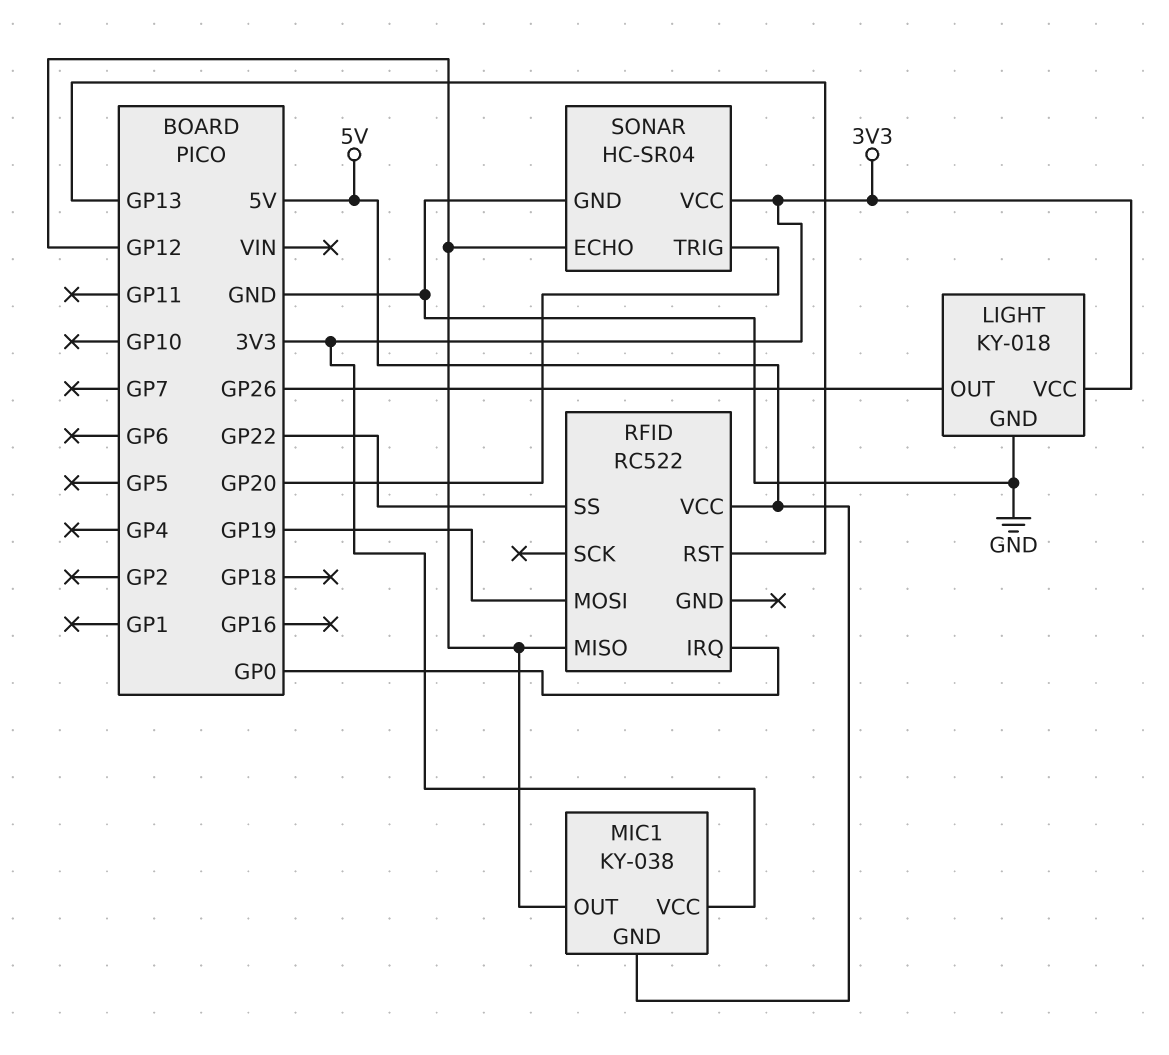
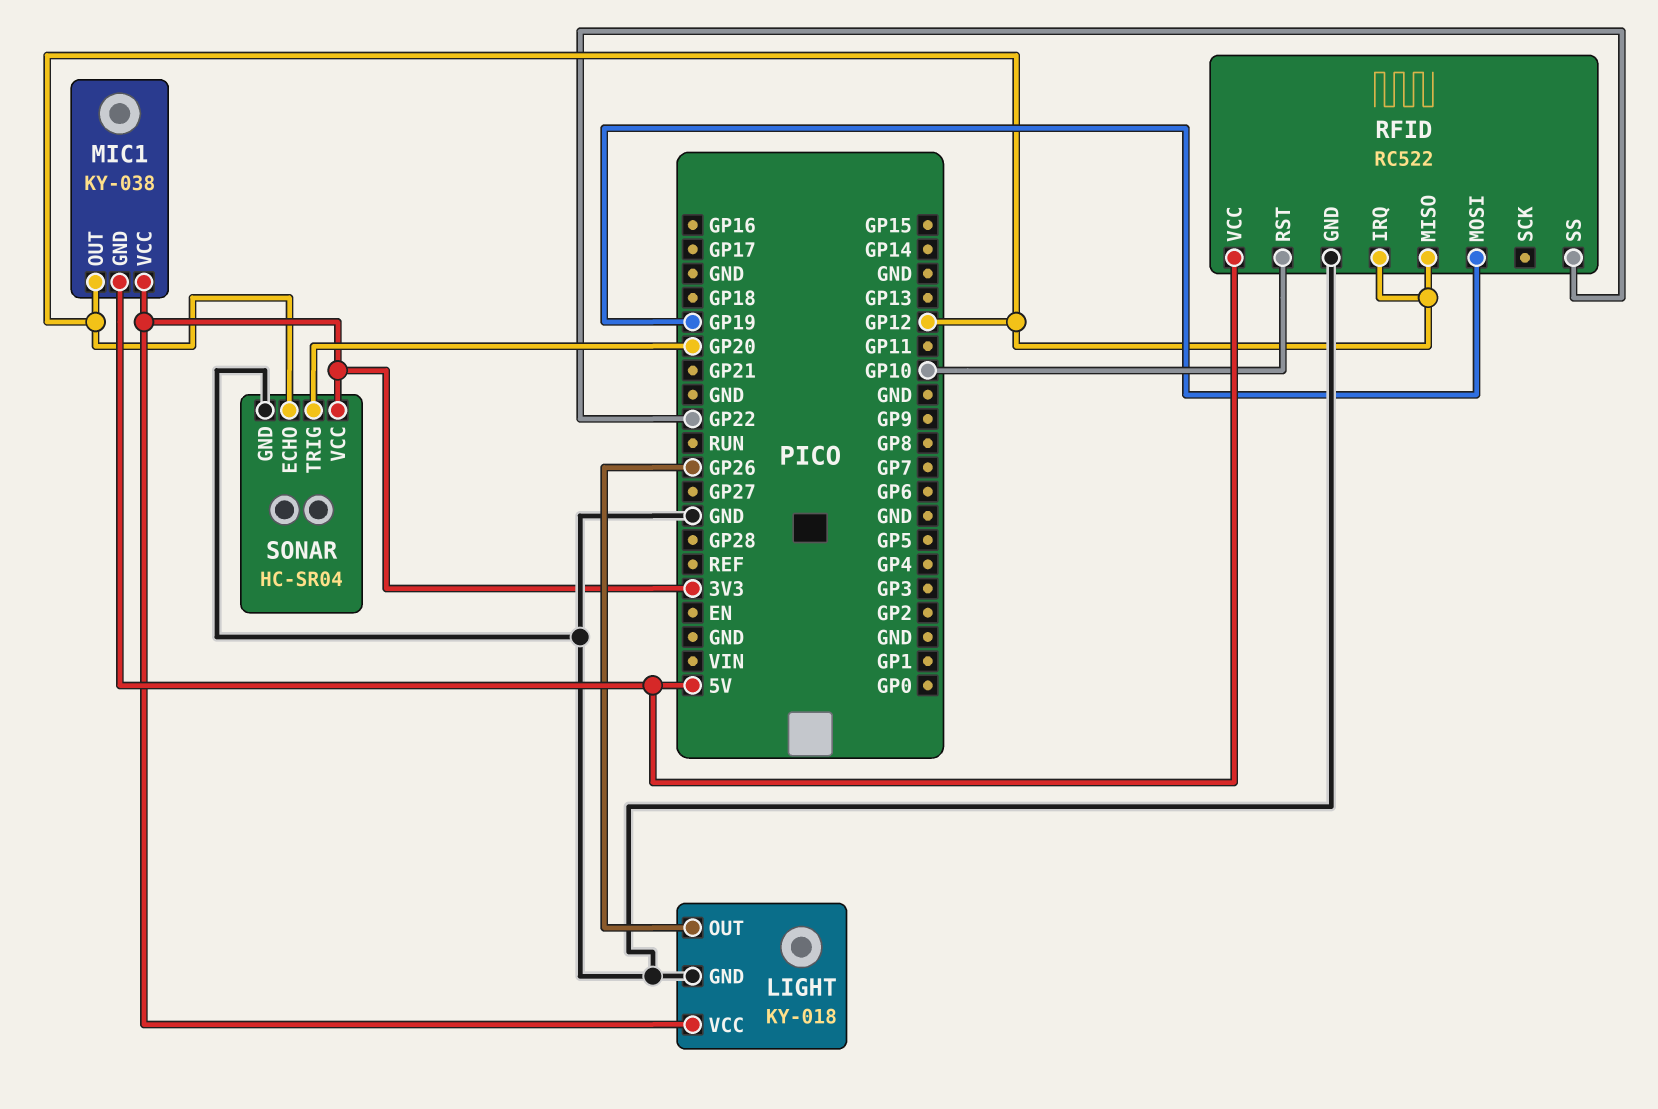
RFID pin GND: none -> GND
RFID pin IRQ: GP0 -> GP12
RFID pin RST: GP13 -> GP10

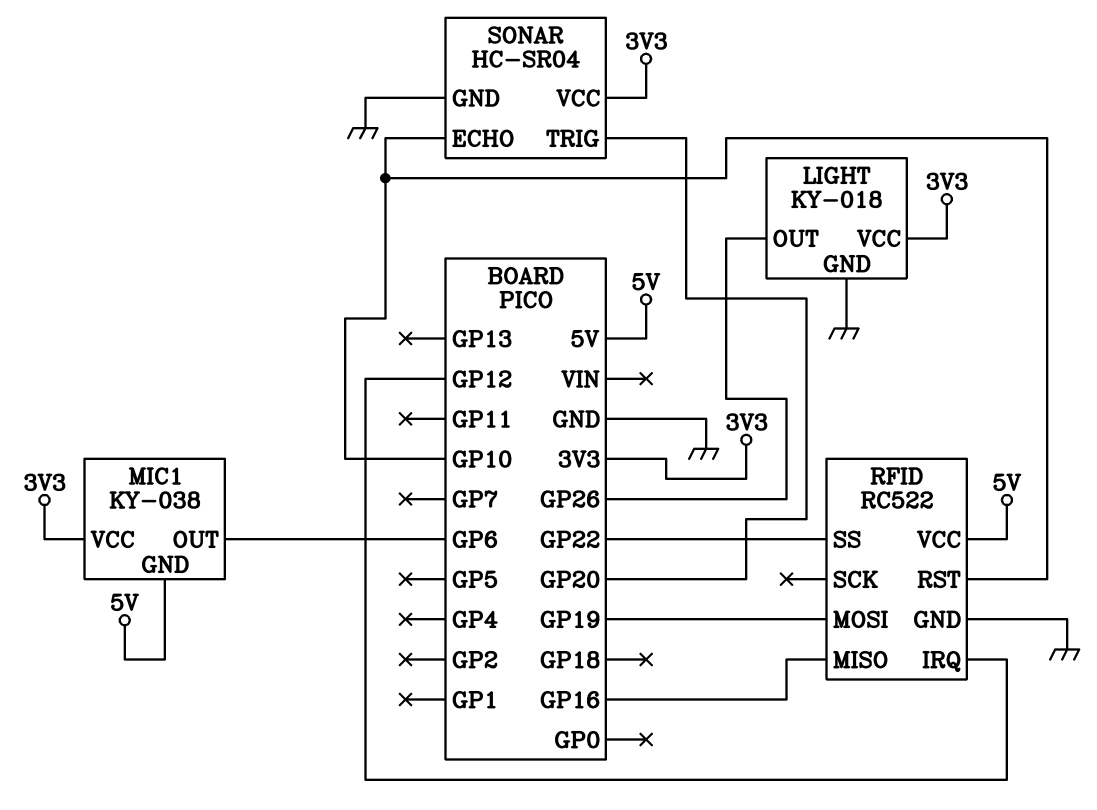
MIC1 pin OUT: GP12 -> GP6
RFID pin MISO: GP12 -> GP16
SONAR pin ECHO: GP12 -> GP10

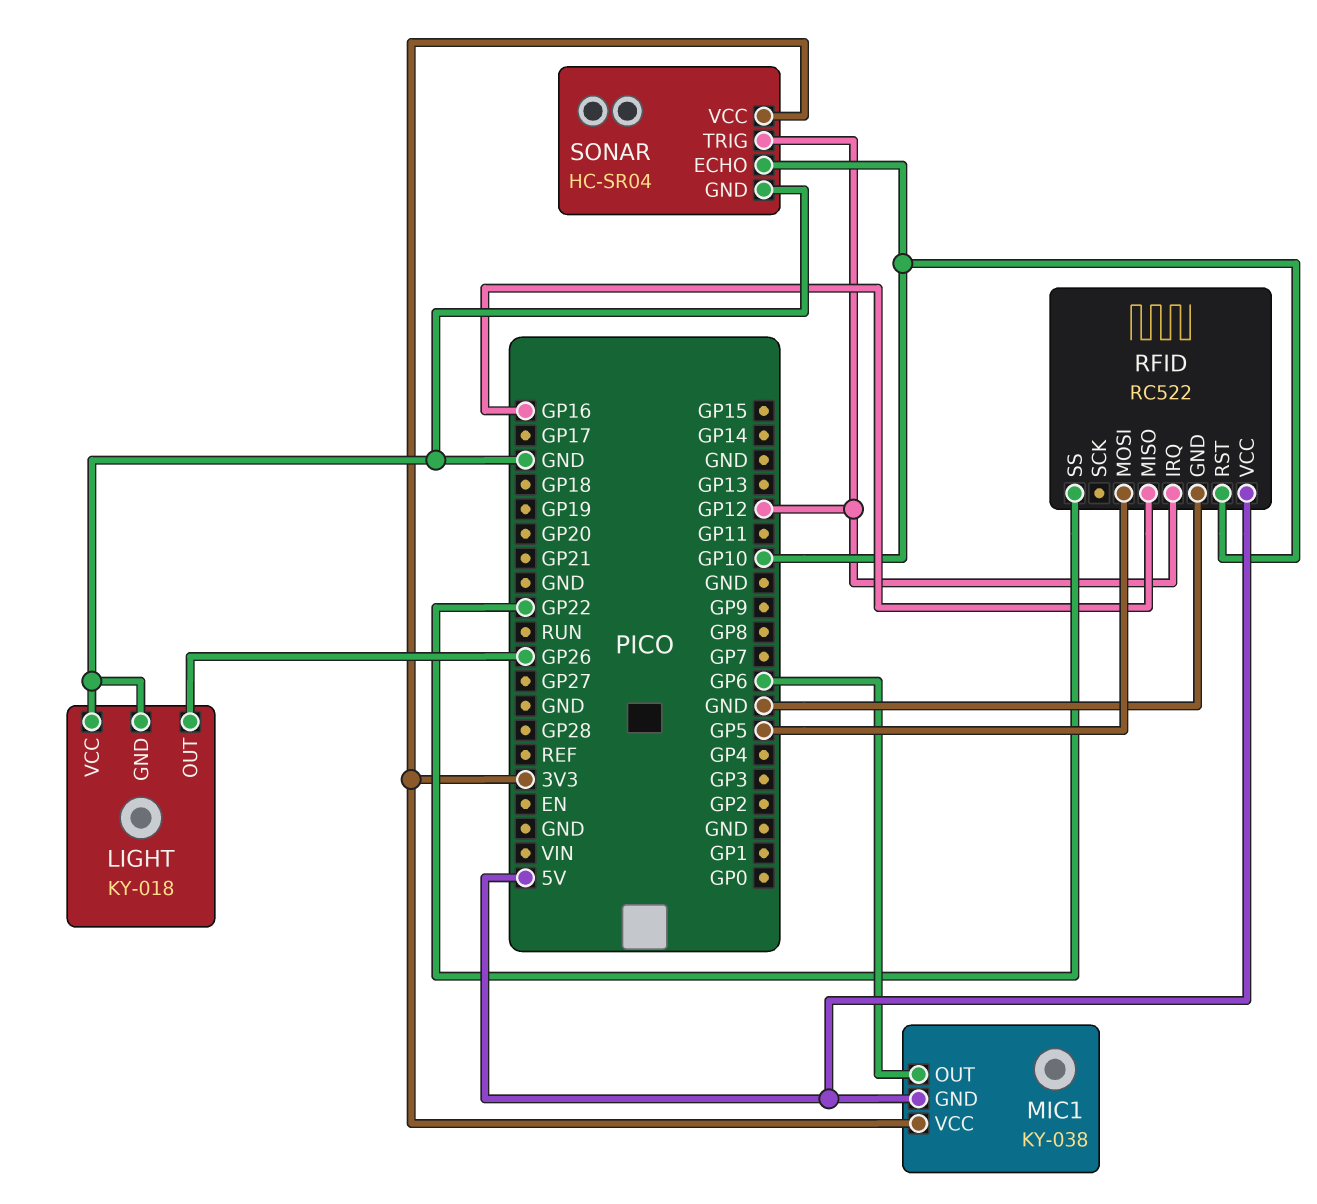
LIGHT pin VCC: 3V3 -> GND
RFID pin MOSI: GP19 -> GP5
SONAR pin TRIG: GP20 -> GP12

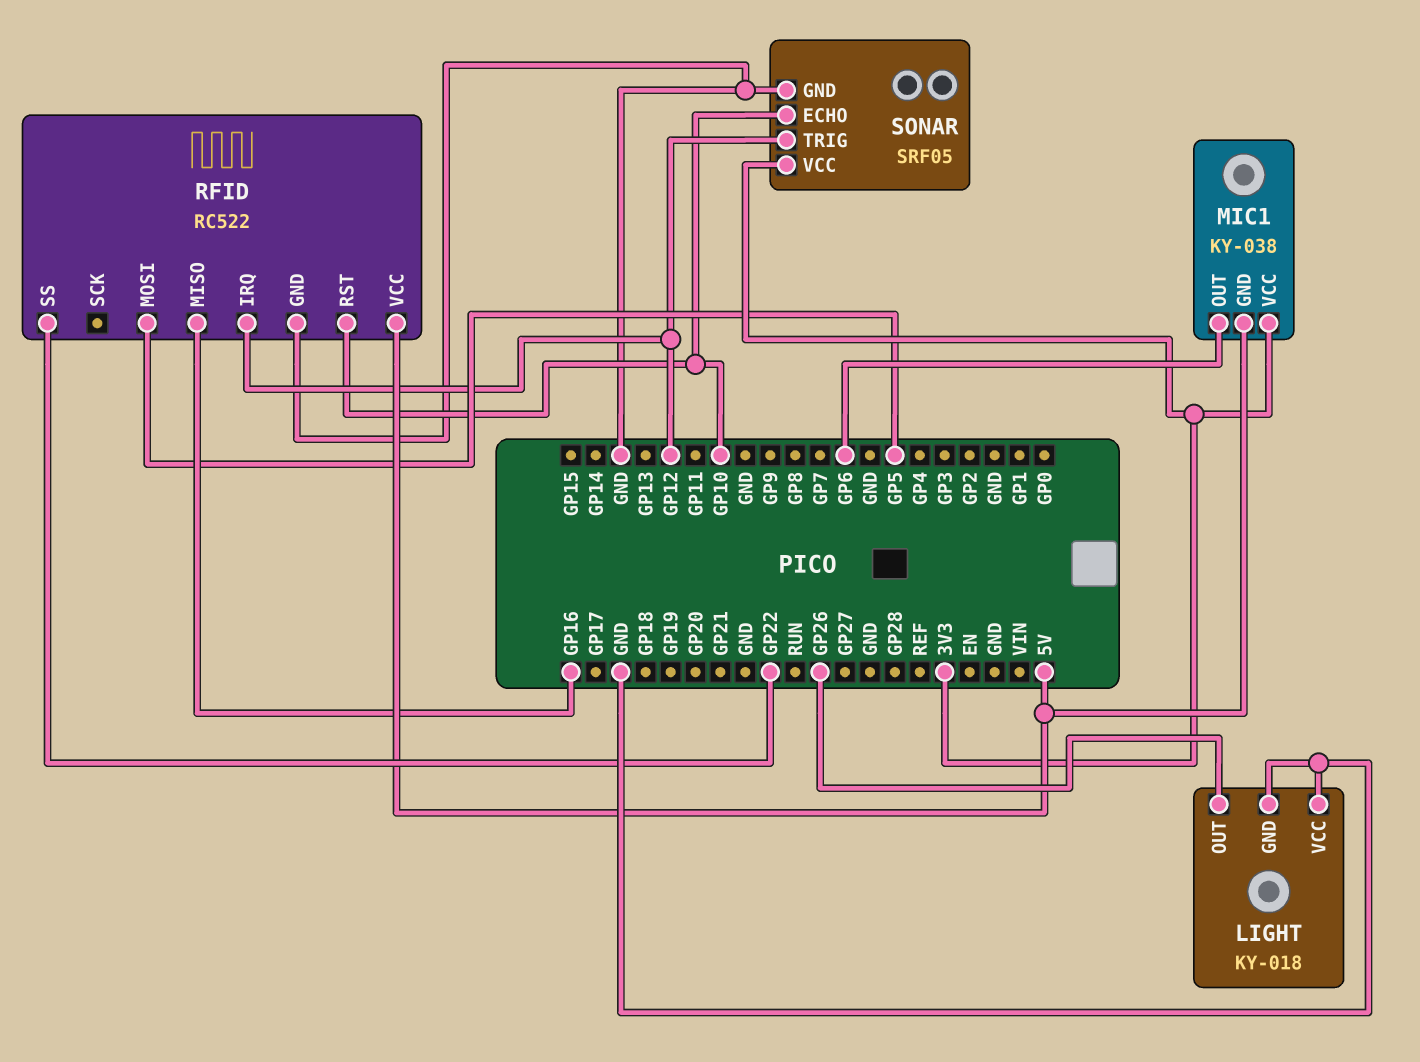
SONAR: HC-SR04 -> SRF05

